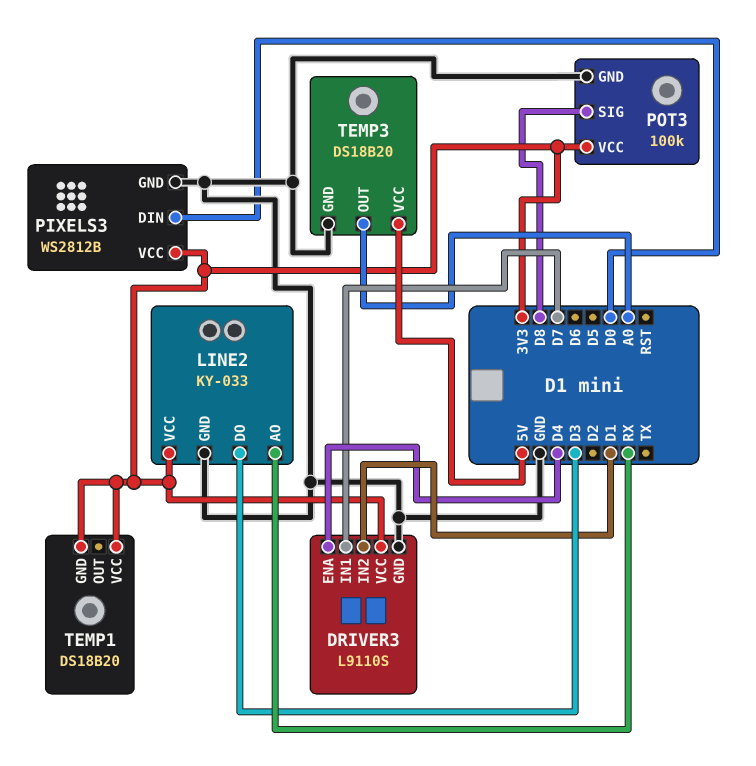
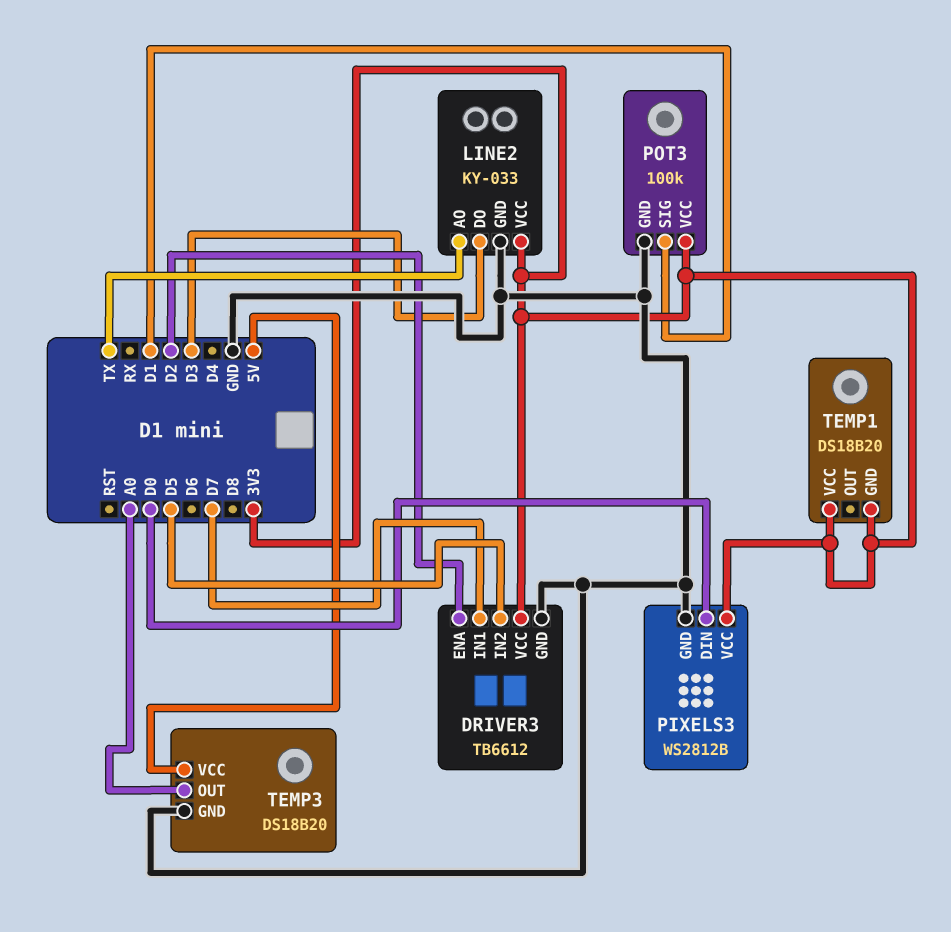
DRIVER3: L9110S -> TB6612
DRIVER3 pin ENA: D4 -> D2
DRIVER3 pin IN2: D1 -> D5
LINE2 pin AO: RX -> TX
POT3 pin SIG: D8 -> D1

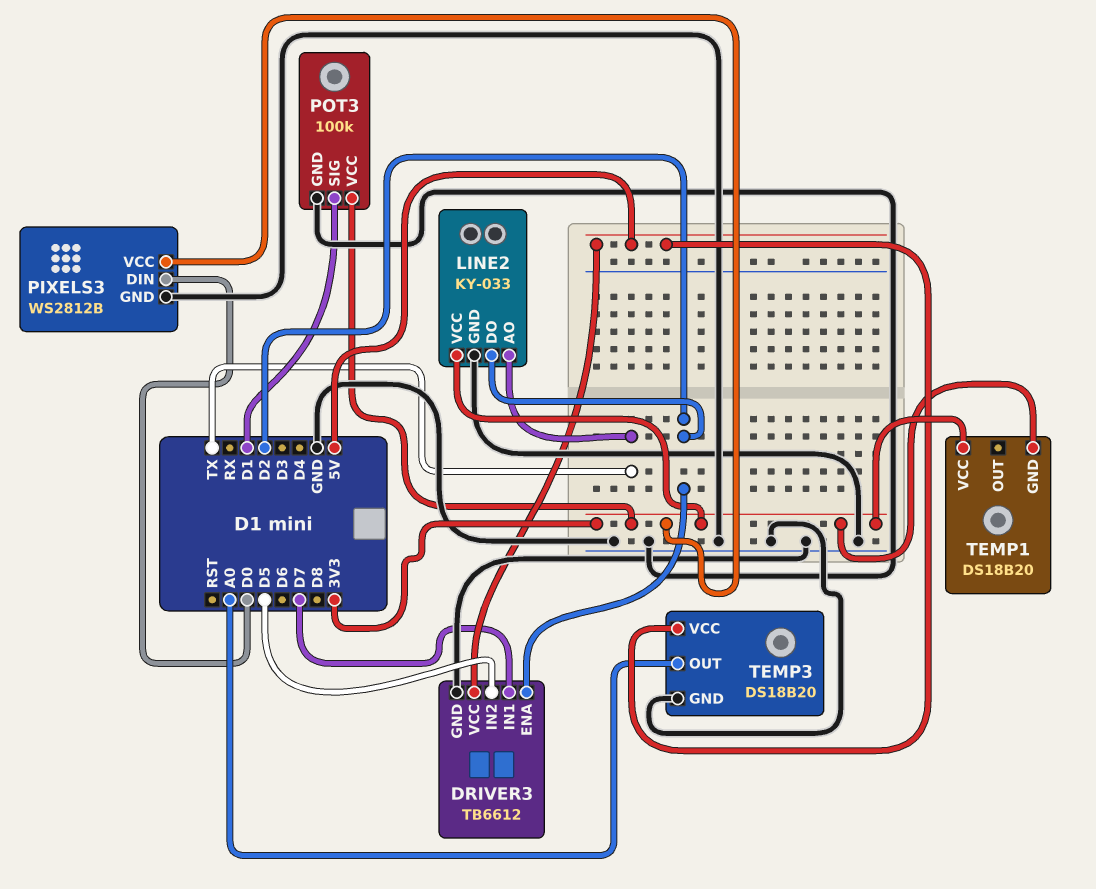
DRIVER3 pin VCC: 3V3 -> 5V
LINE2 pin DO: D3 -> D2

